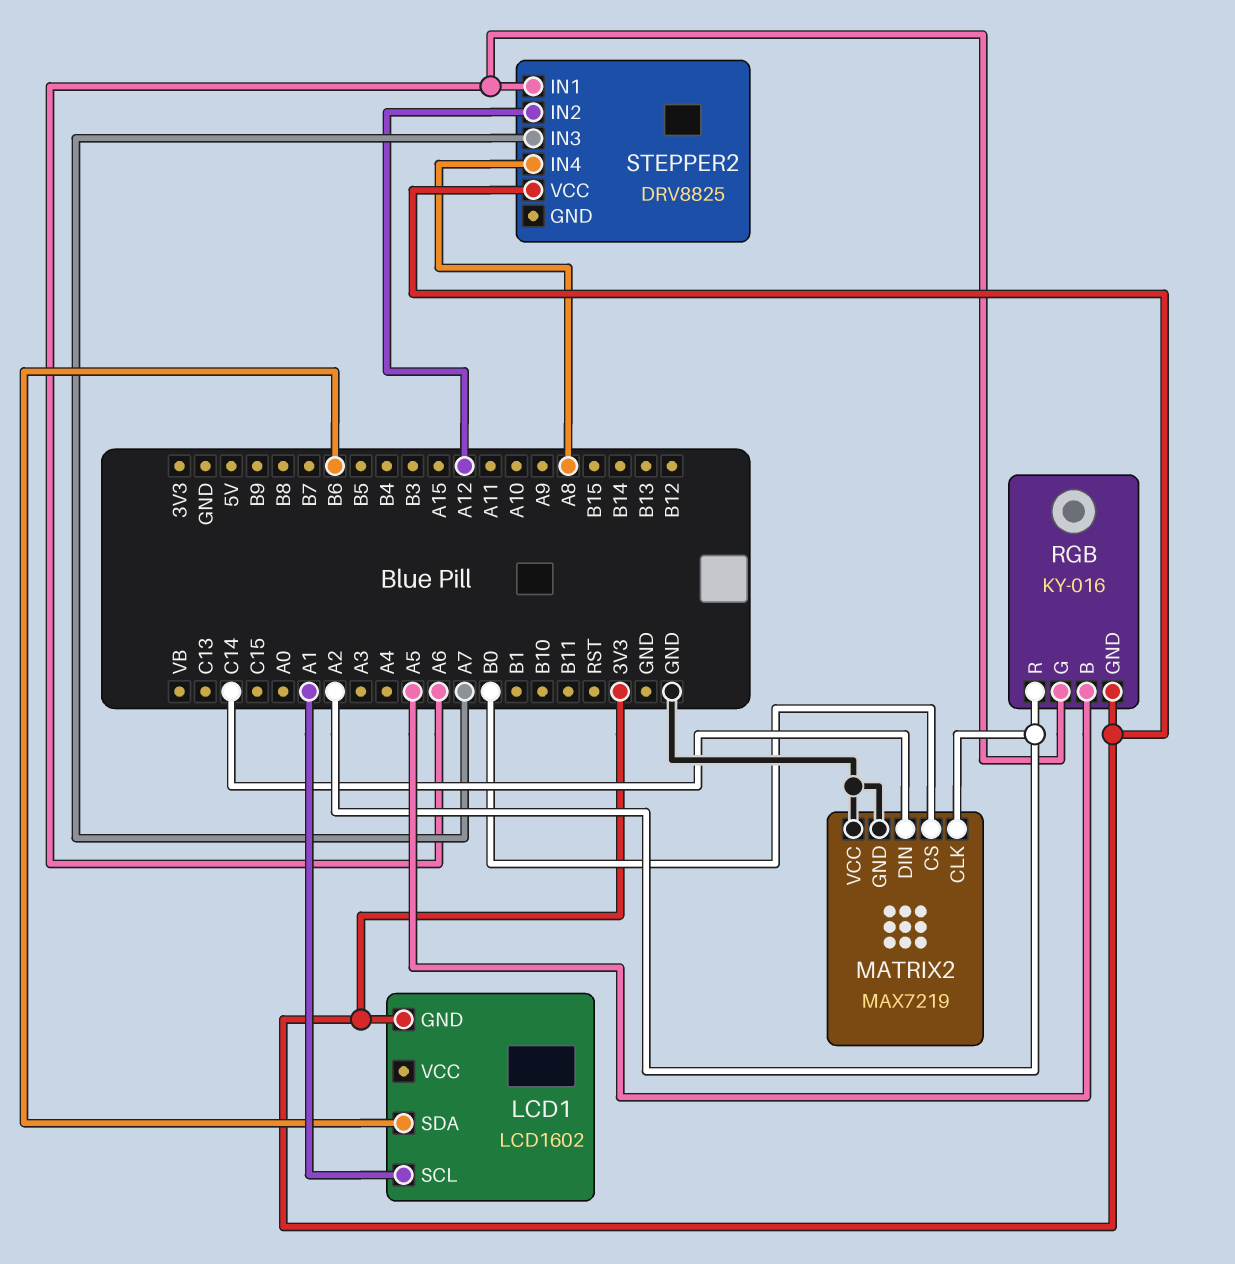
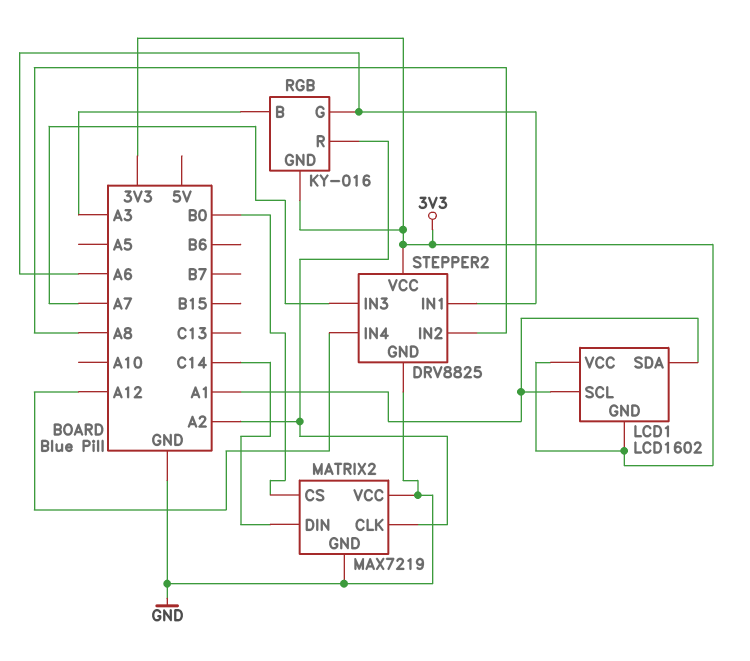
LCD1 pin SDA: B6 -> A1
LCD1 pin VCC: none -> 3V3
RGB pin B: A5 -> A3
STEPPER2 pin GND: none -> GND
STEPPER2 pin IN2: A12 -> A8
STEPPER2 pin IN4: A8 -> A12

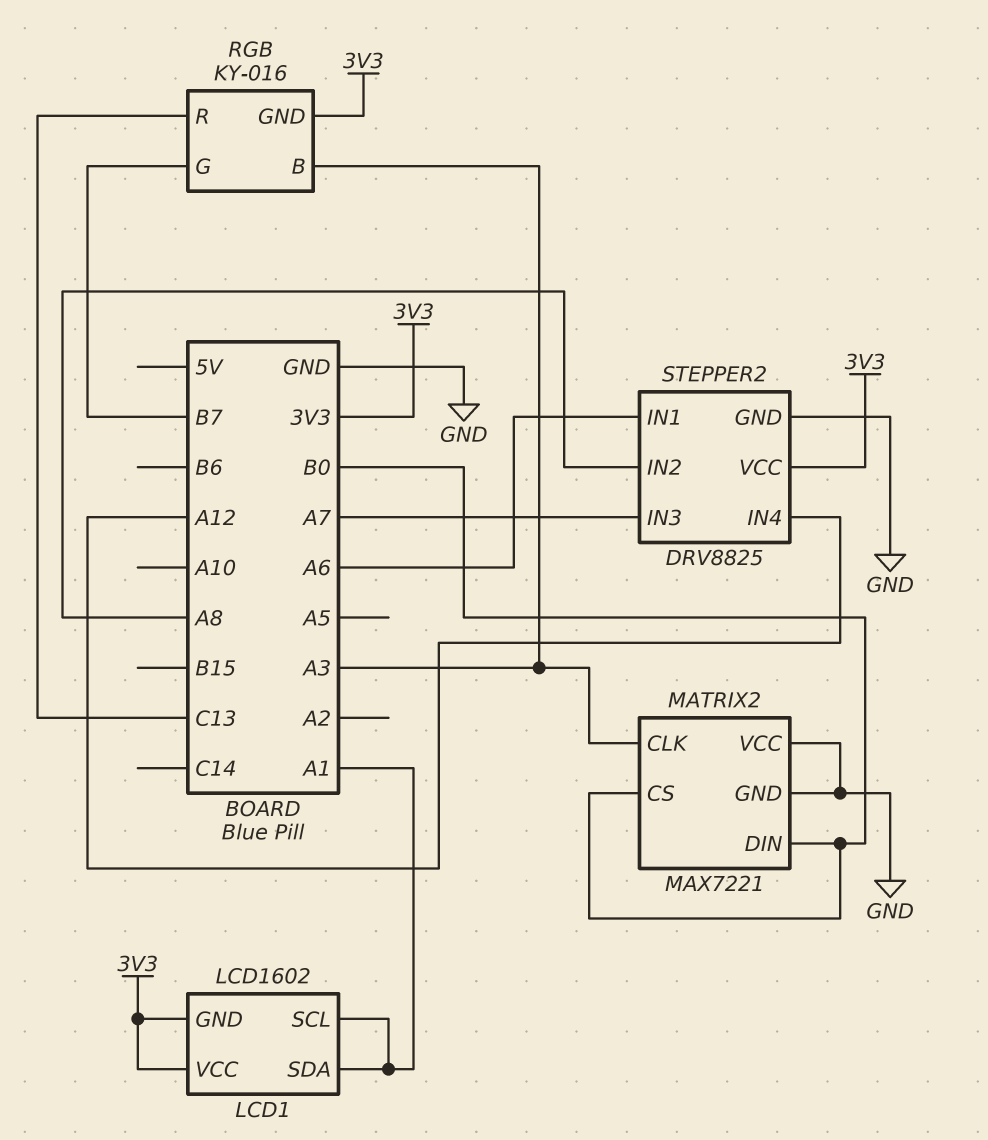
MATRIX2: MAX7219 -> MAX7221
MATRIX2 pin CLK: A2 -> A3
MATRIX2 pin DIN: C14 -> B0
RGB pin G: A6 -> B7
RGB pin R: A2 -> C13

